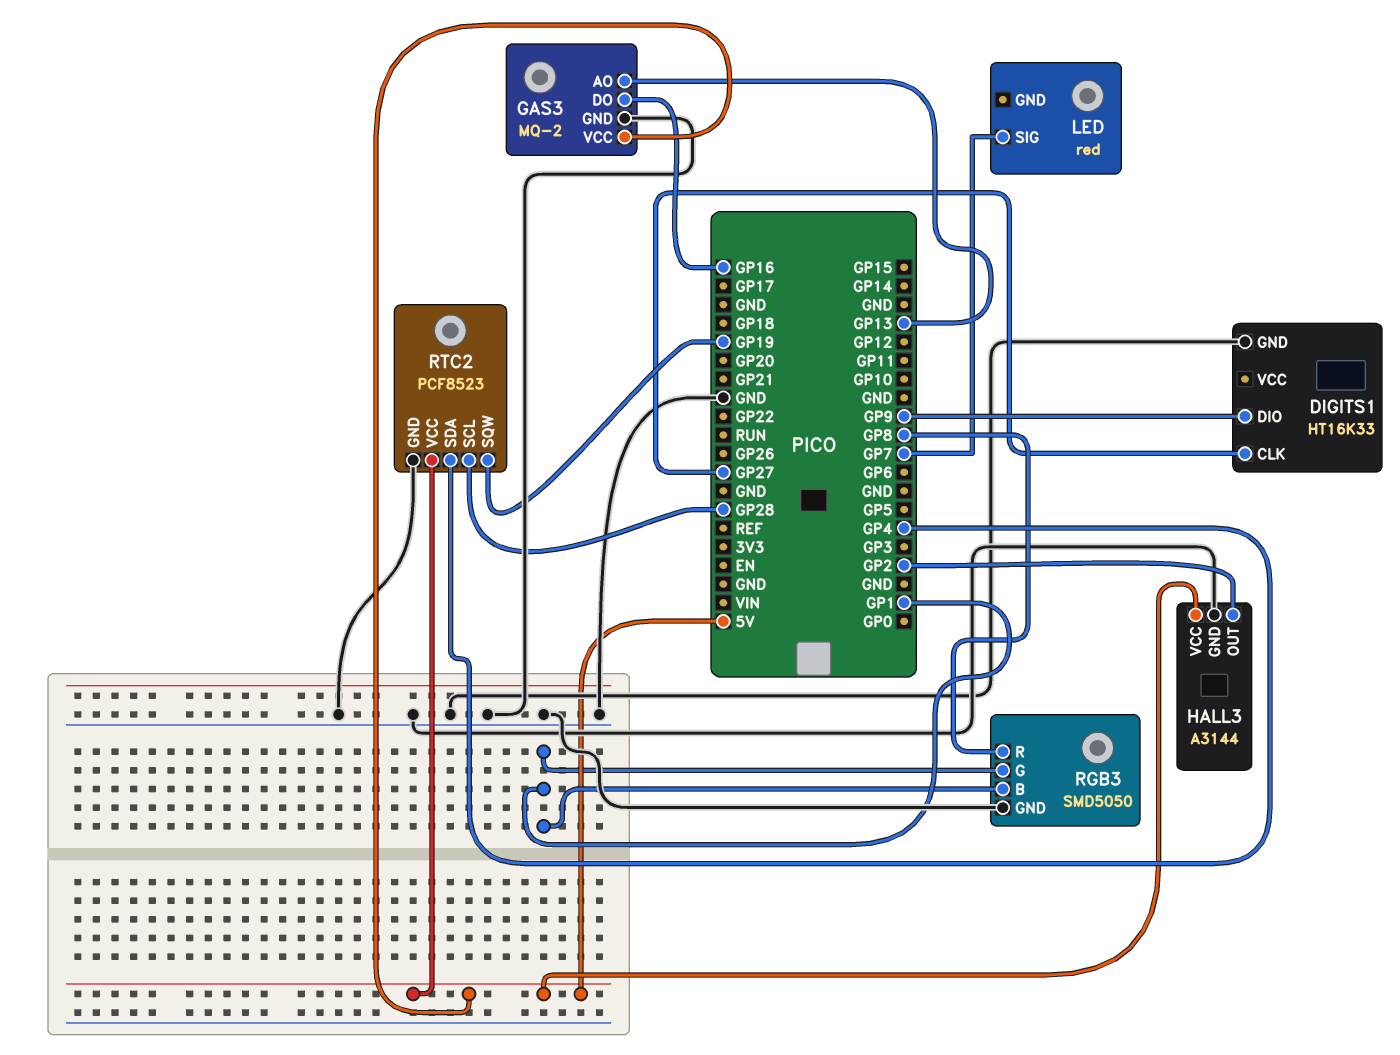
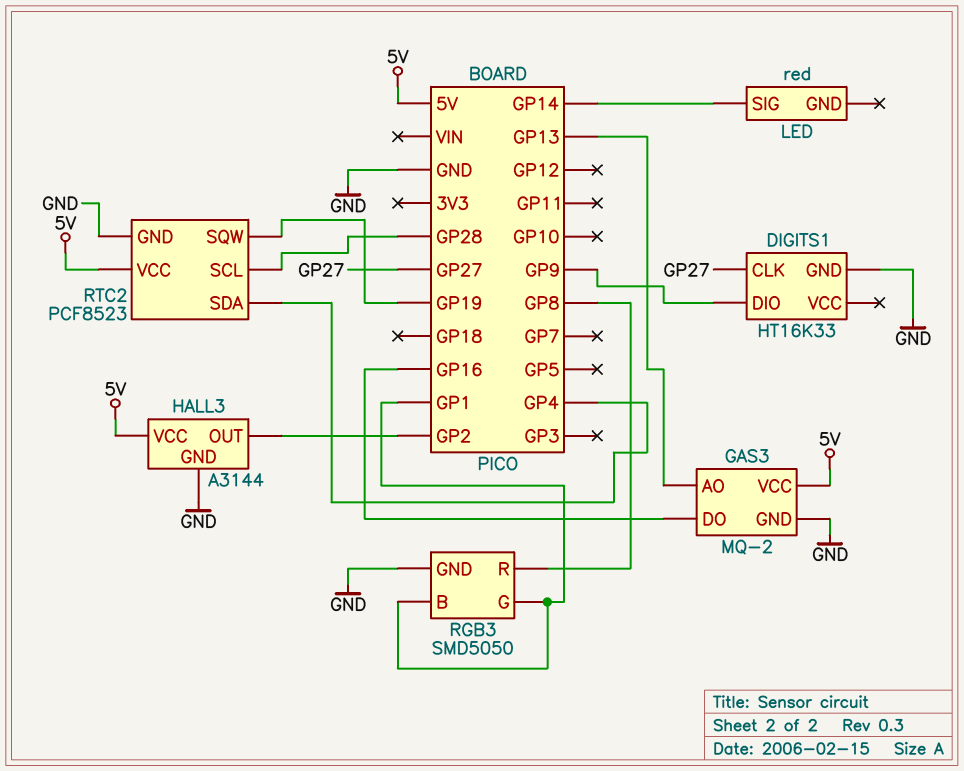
LED pin SIG: GP7 -> GP14

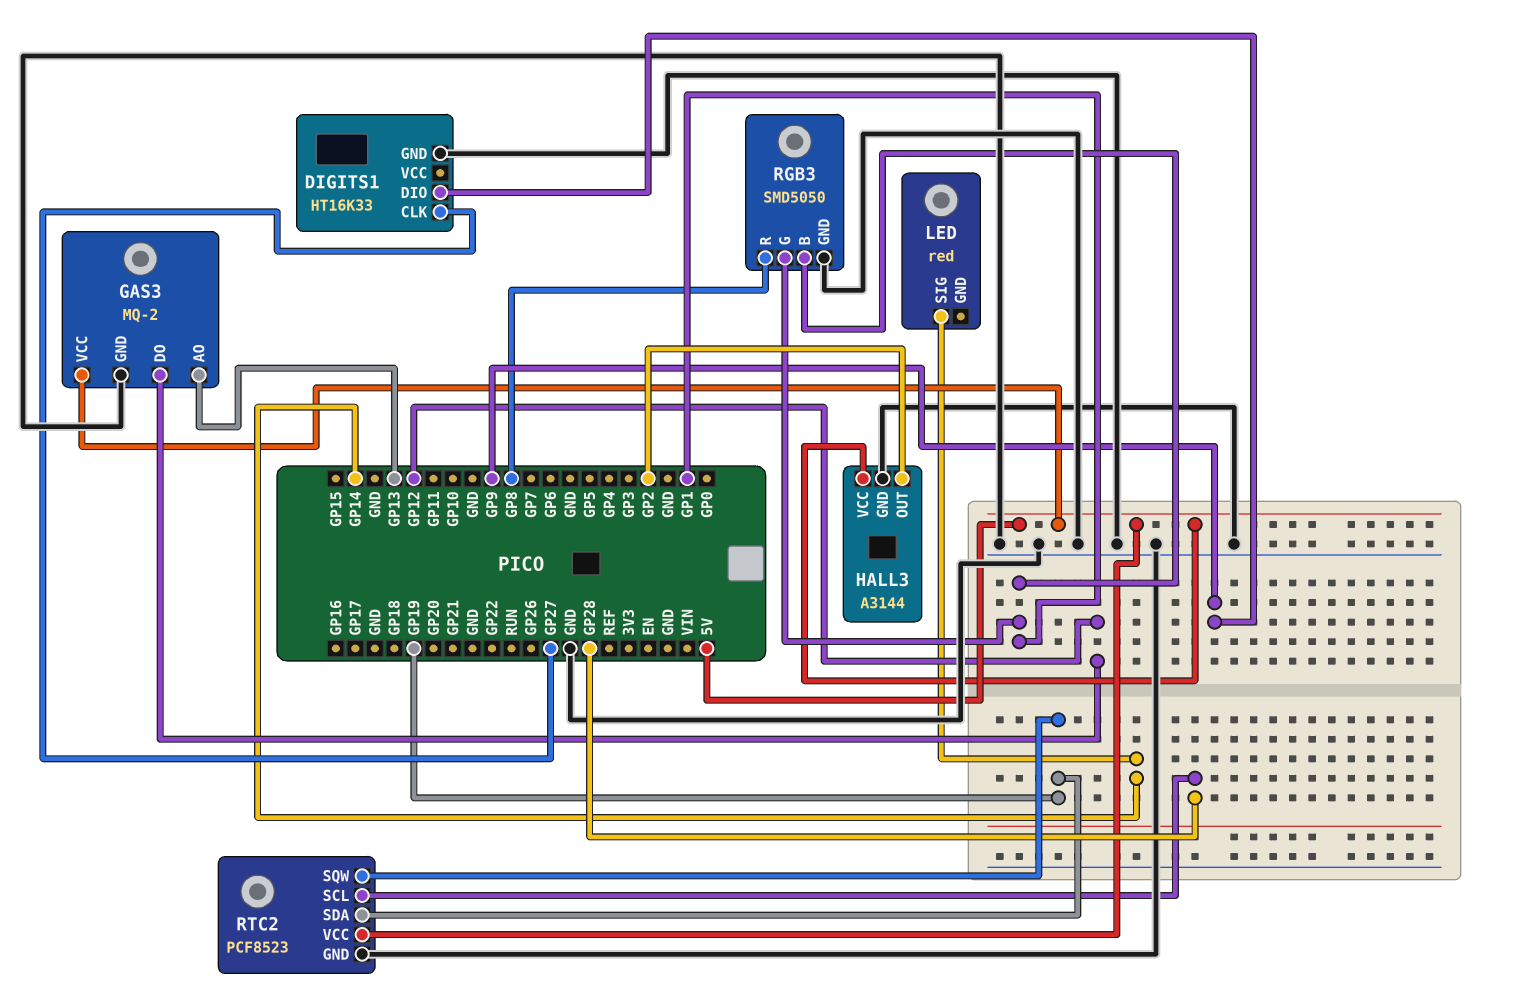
GAS3 pin DO: GP16 -> GP12
RTC2 pin SDA: GP4 -> GP19

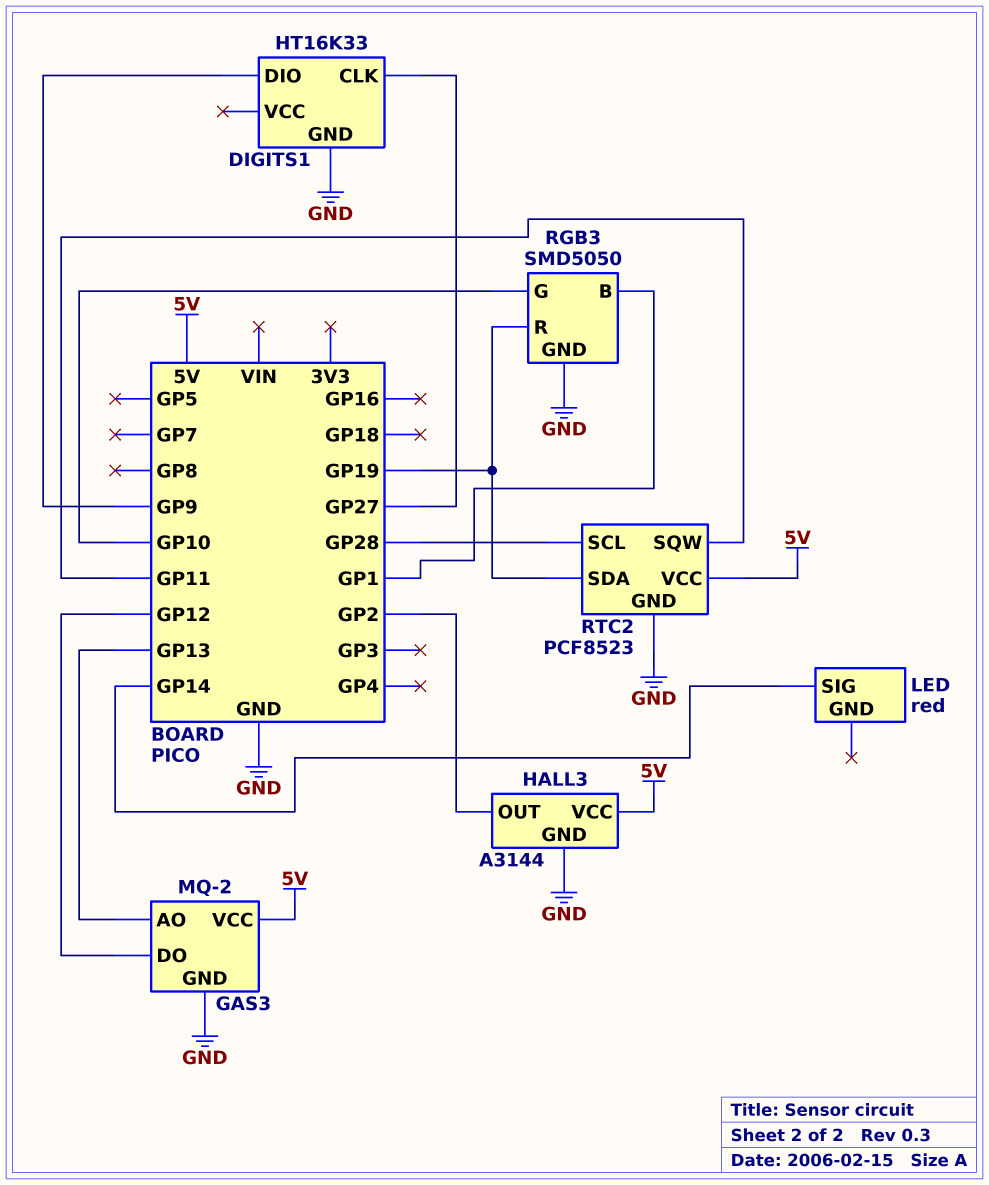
RGB3 pin G: GP1 -> GP10
RGB3 pin R: GP8 -> GP19
RTC2 pin SQW: GP19 -> GP11

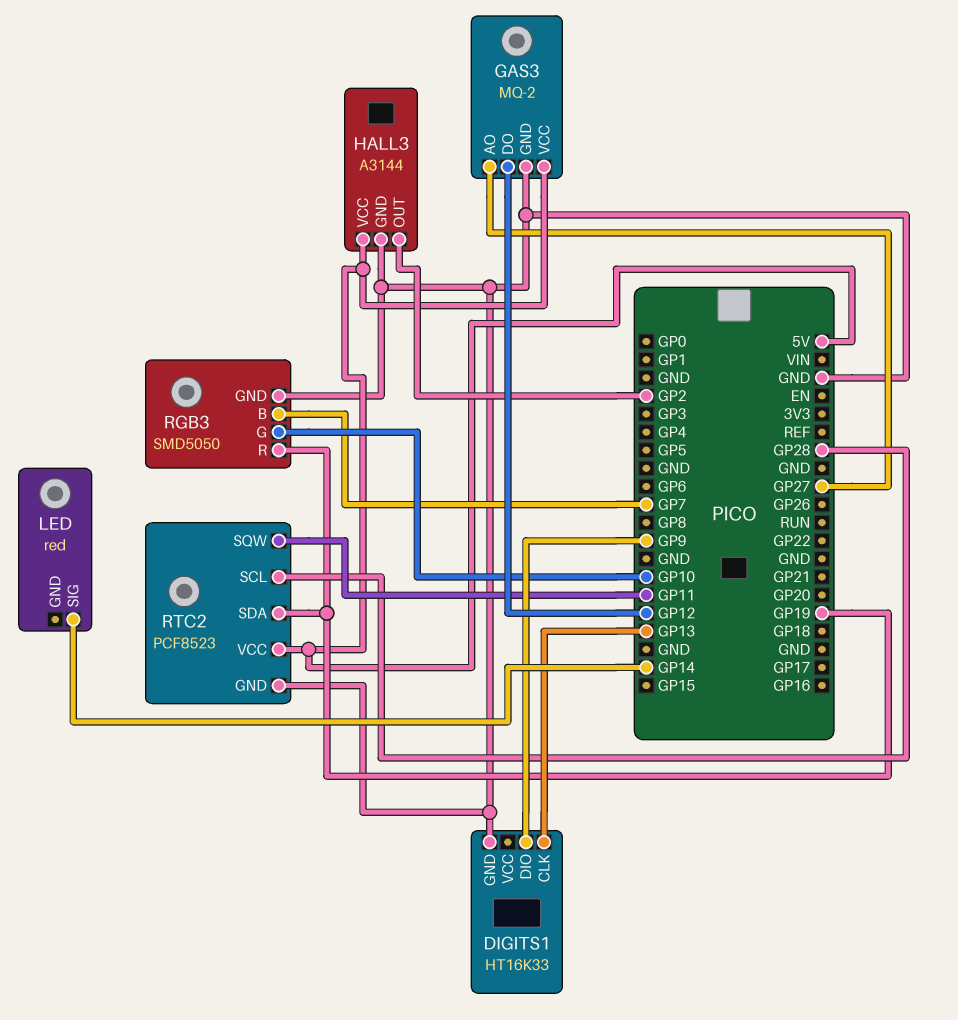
DIGITS1 pin CLK: GP27 -> GP13
GAS3 pin AO: GP13 -> GP27
RGB3 pin B: GP1 -> GP7

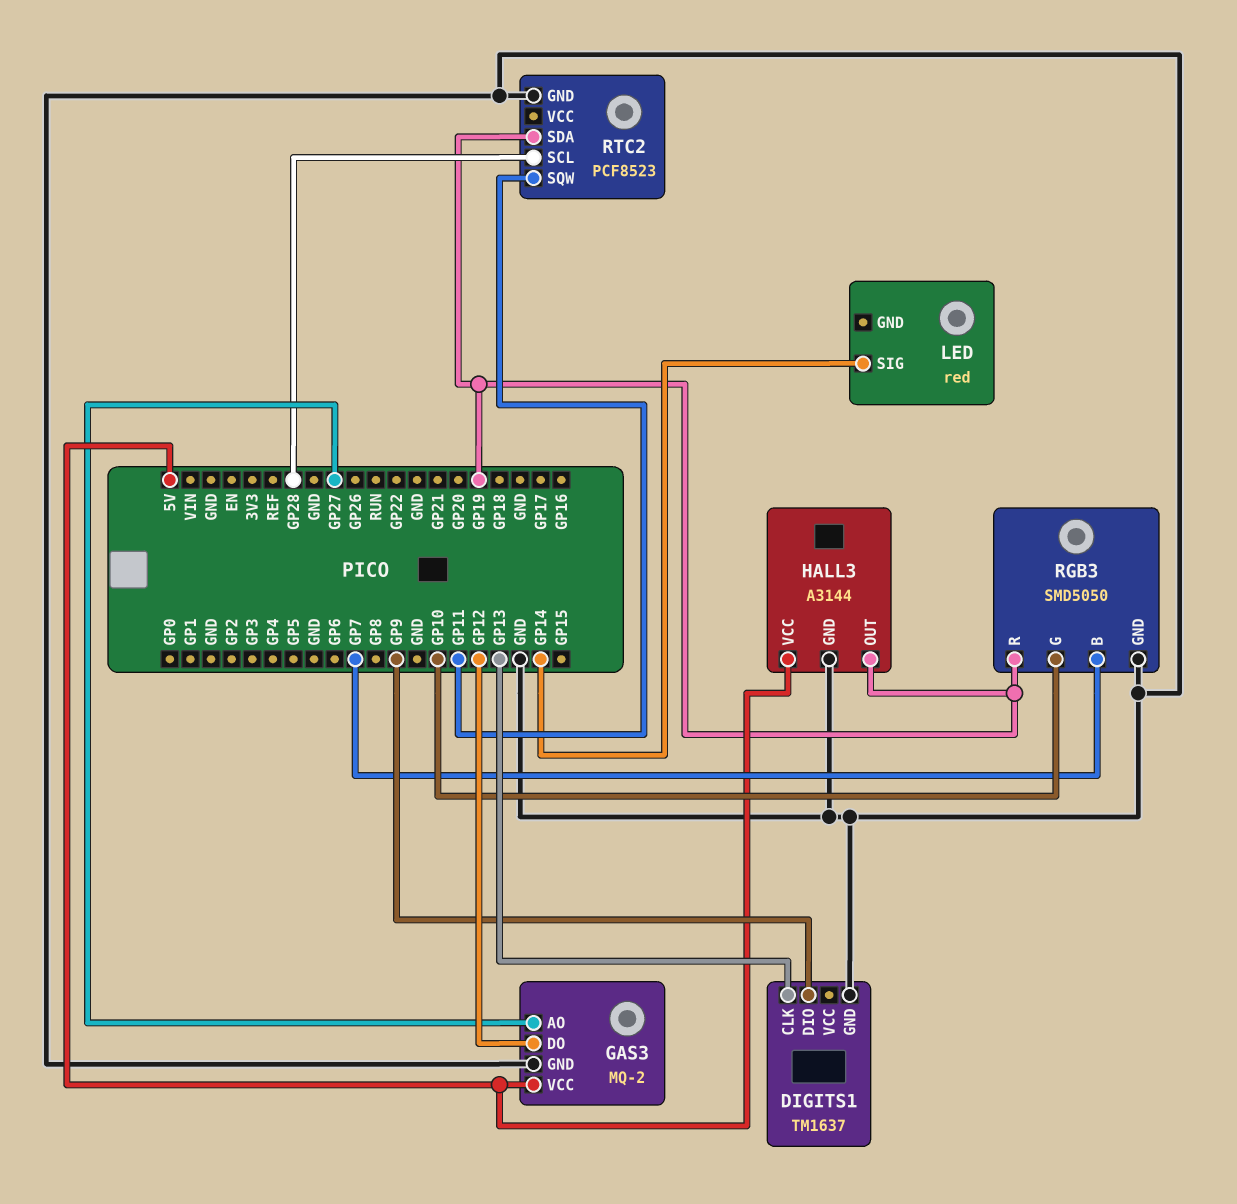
DIGITS1: HT16K33 -> TM1637
HALL3 pin OUT: GP2 -> GP19
RTC2 pin VCC: 5V -> none

